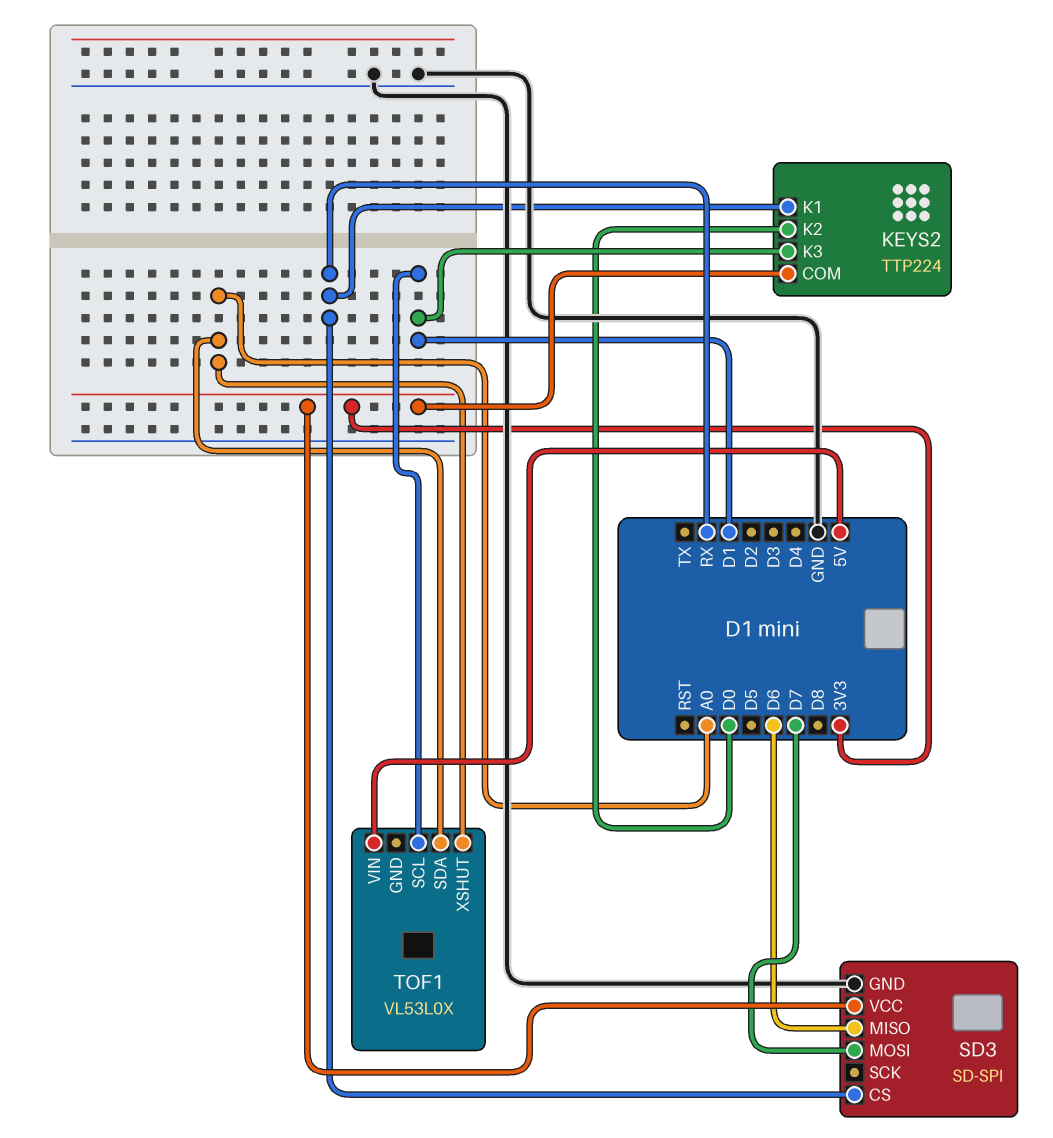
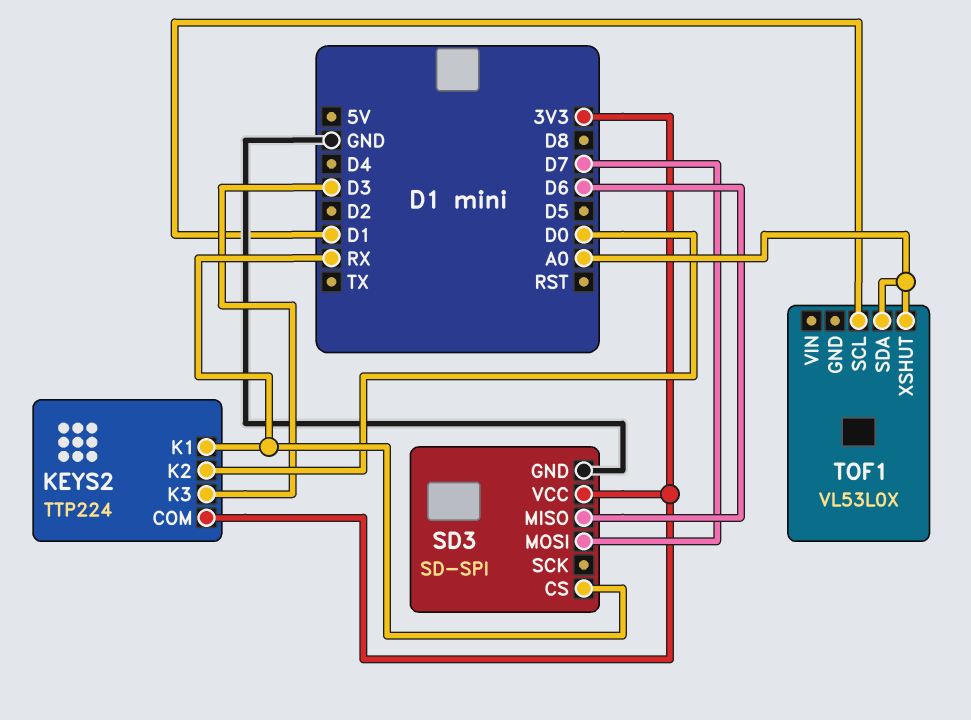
KEYS2 pin K3: D1 -> D3
TOF1 pin VIN: 5V -> none

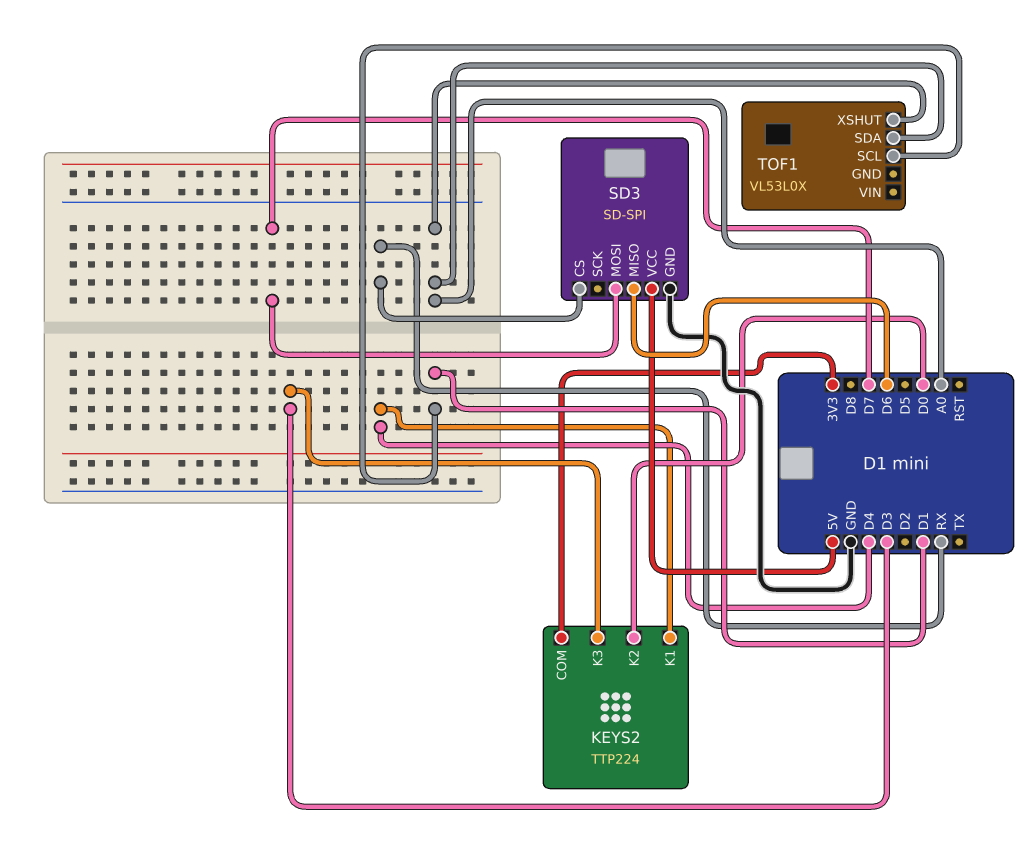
KEYS2 pin K1: RX -> D4
SD3 pin VCC: 3V3 -> 5V

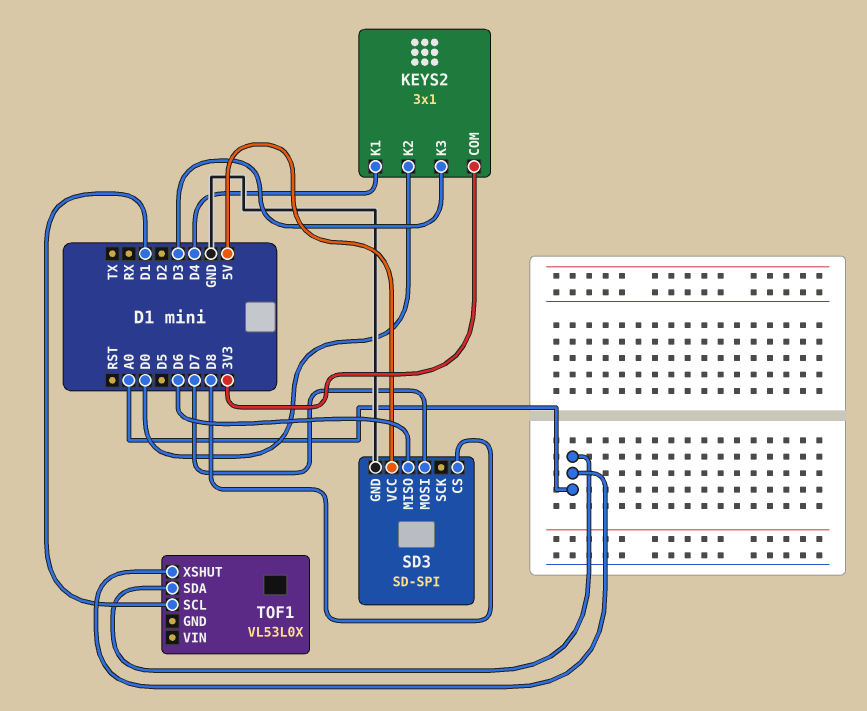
KEYS2: TTP224 -> 3x1
SD3 pin CS: RX -> D8

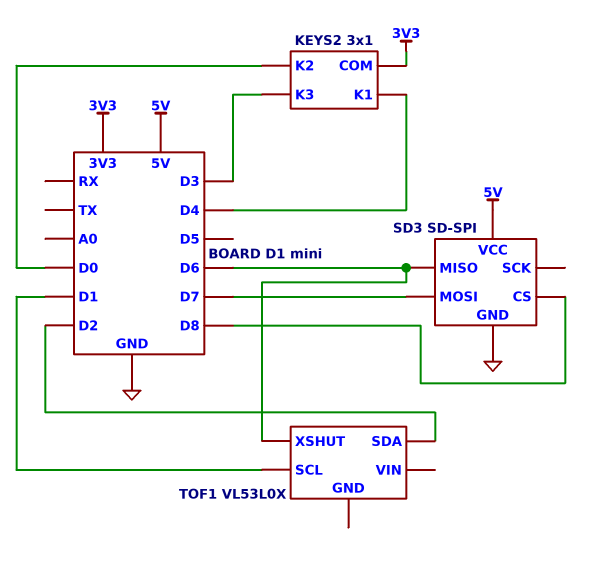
TOF1 pin SDA: A0 -> D2
TOF1 pin XSHUT: A0 -> D6

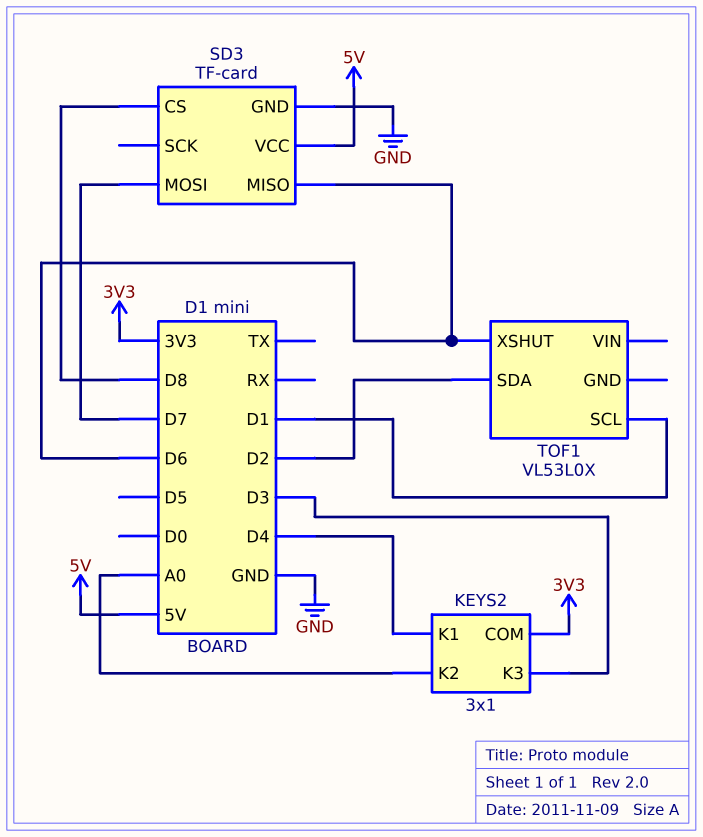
KEYS2 pin K2: D0 -> A0
SD3: SD-SPI -> TF-card

